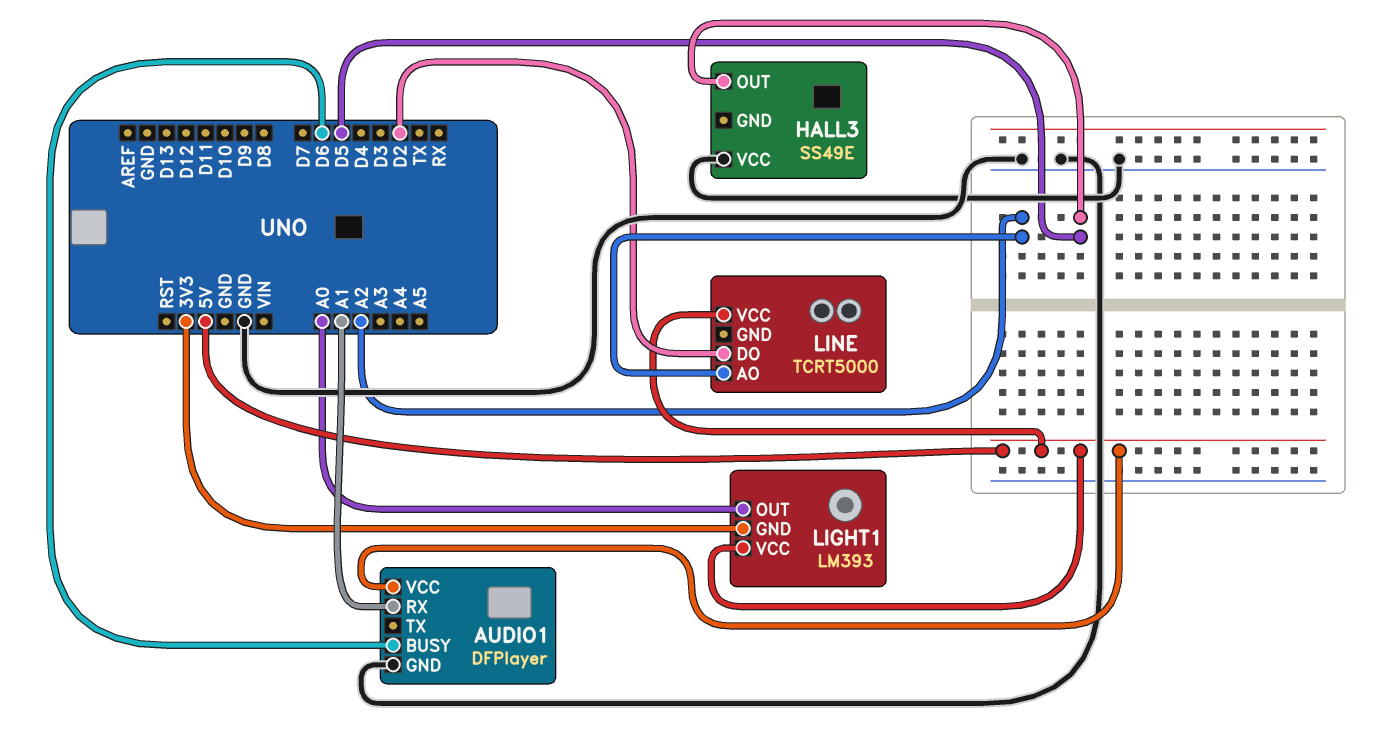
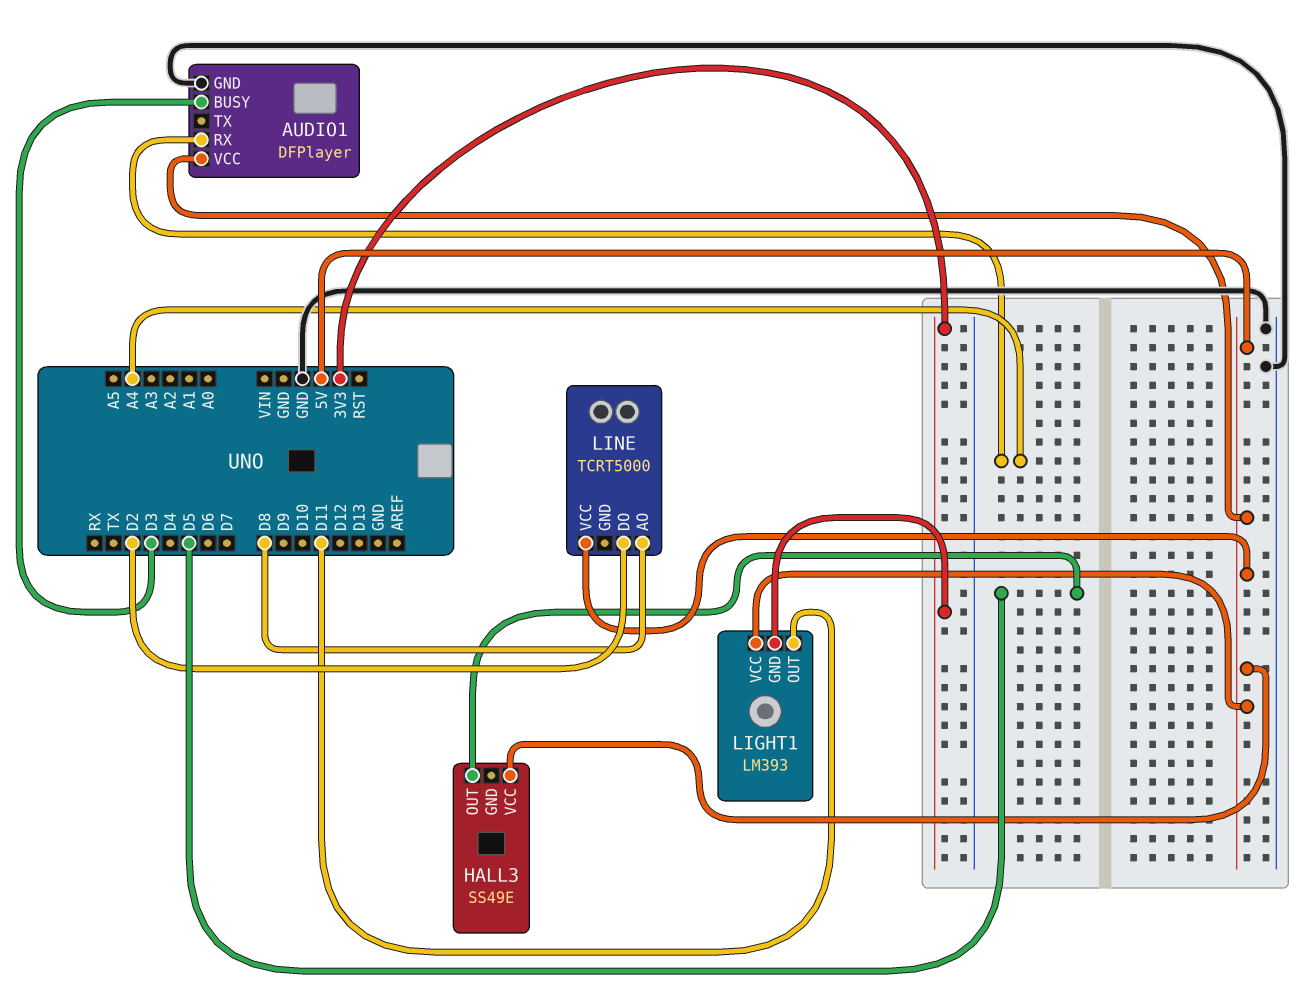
AUDIO1 pin BUSY: D6 -> D3
AUDIO1 pin RX: A1 -> A4
HALL3 pin VCC: GND -> 5V
LIGHT1 pin OUT: A0 -> D11
LINE pin AO: A2 -> D8

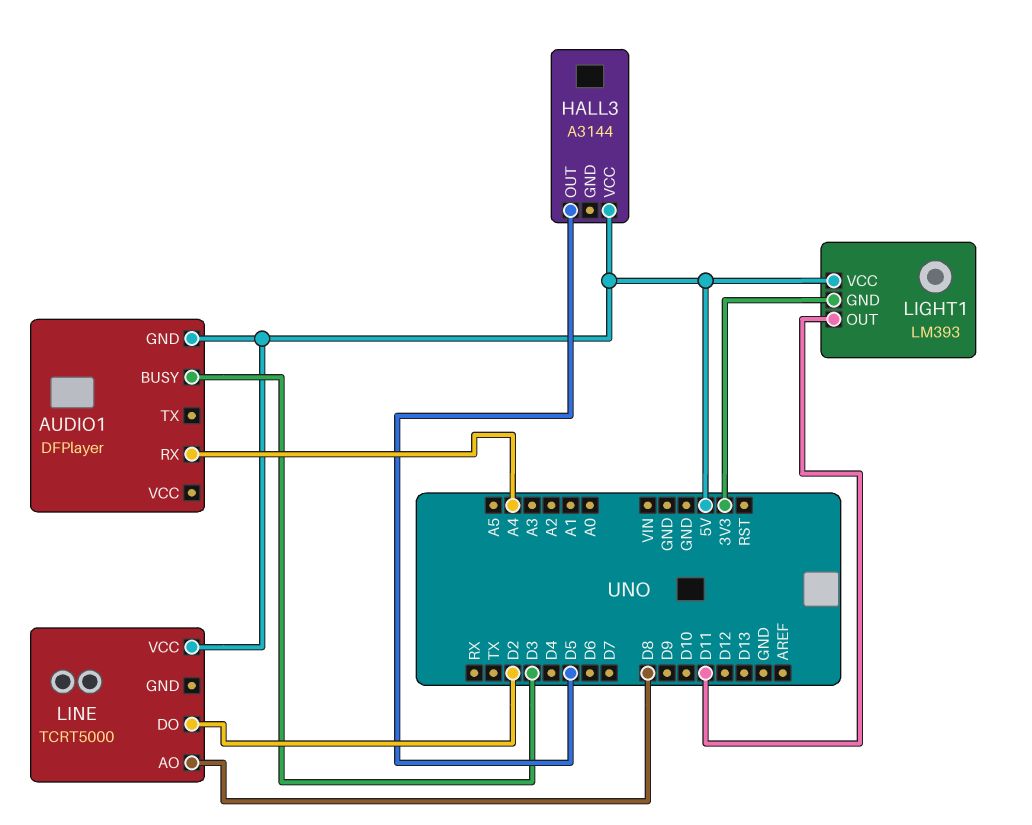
AUDIO1 pin GND: GND -> 5V
AUDIO1 pin VCC: 5V -> none
HALL3: SS49E -> A3144

